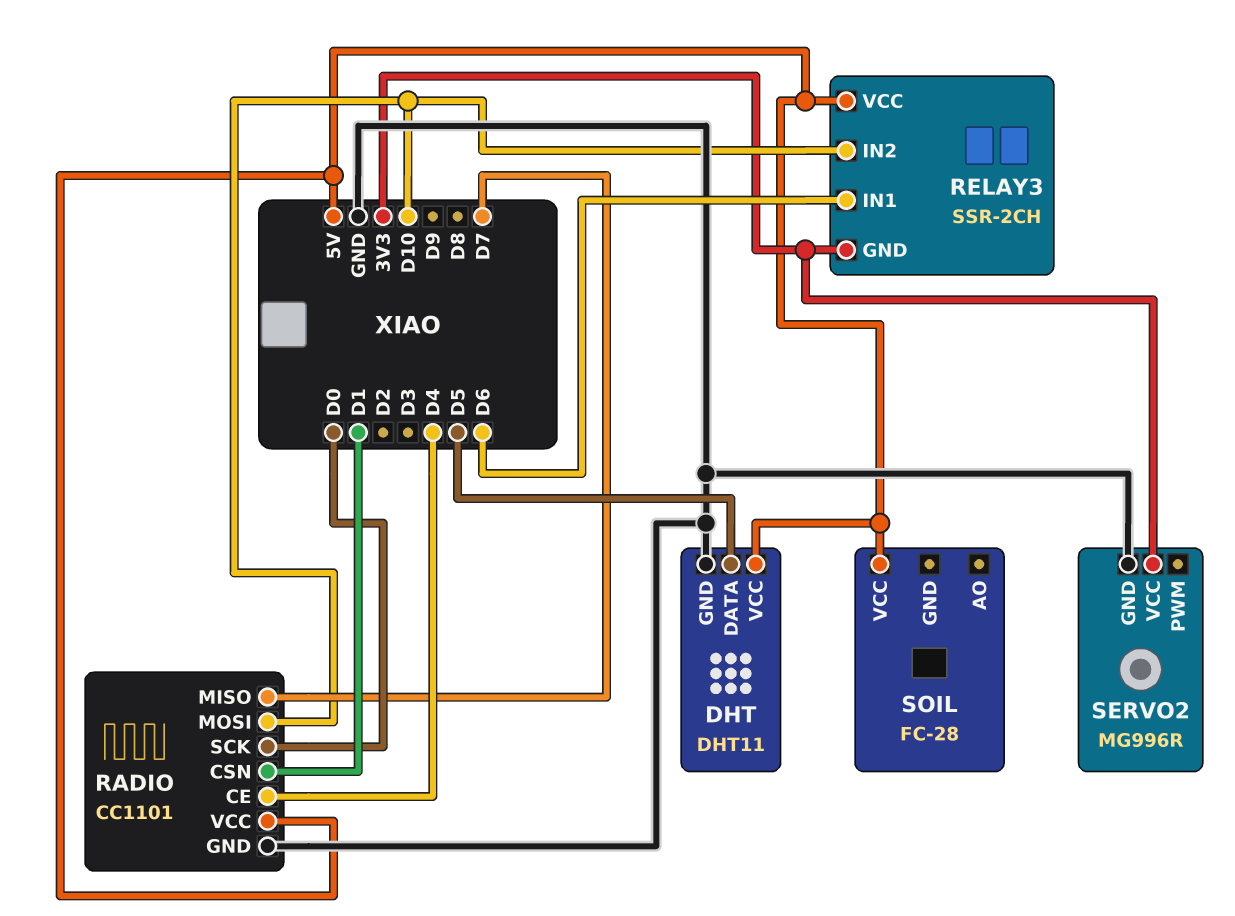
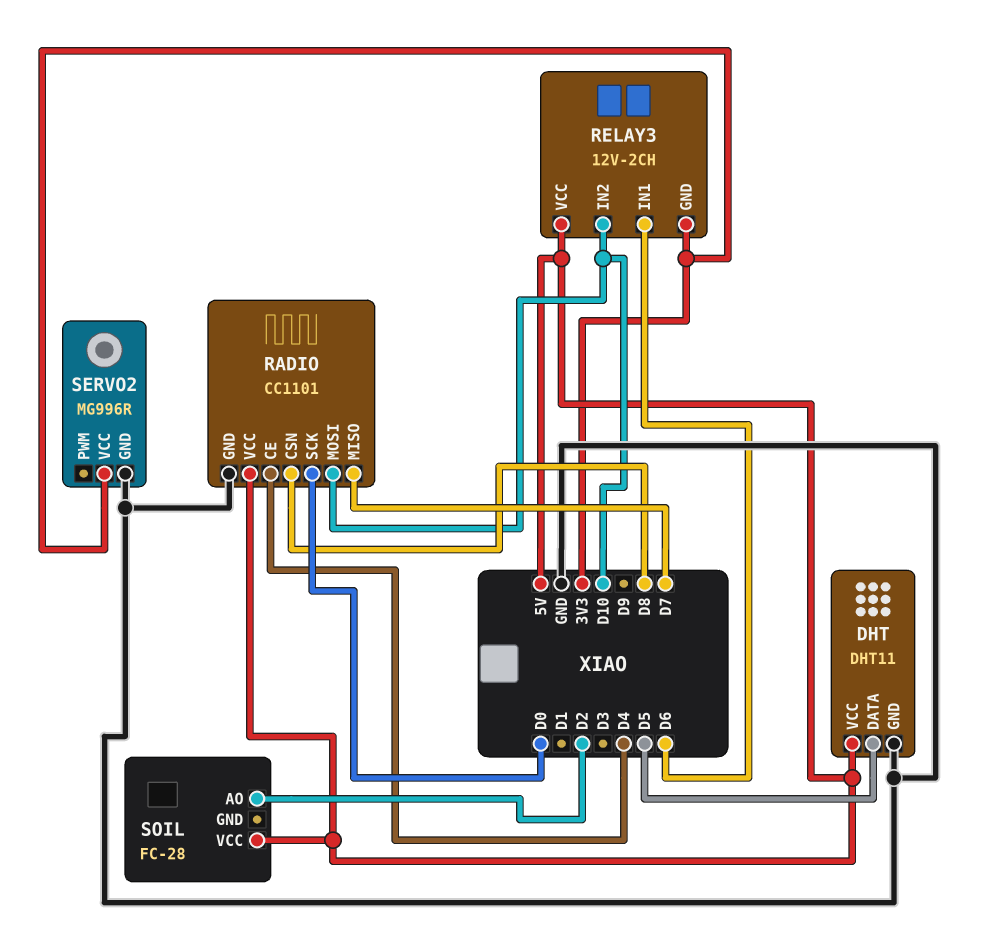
RADIO pin CSN: D1 -> D8
RELAY3: SSR-2CH -> 12V-2CH
SOIL pin AO: none -> D2

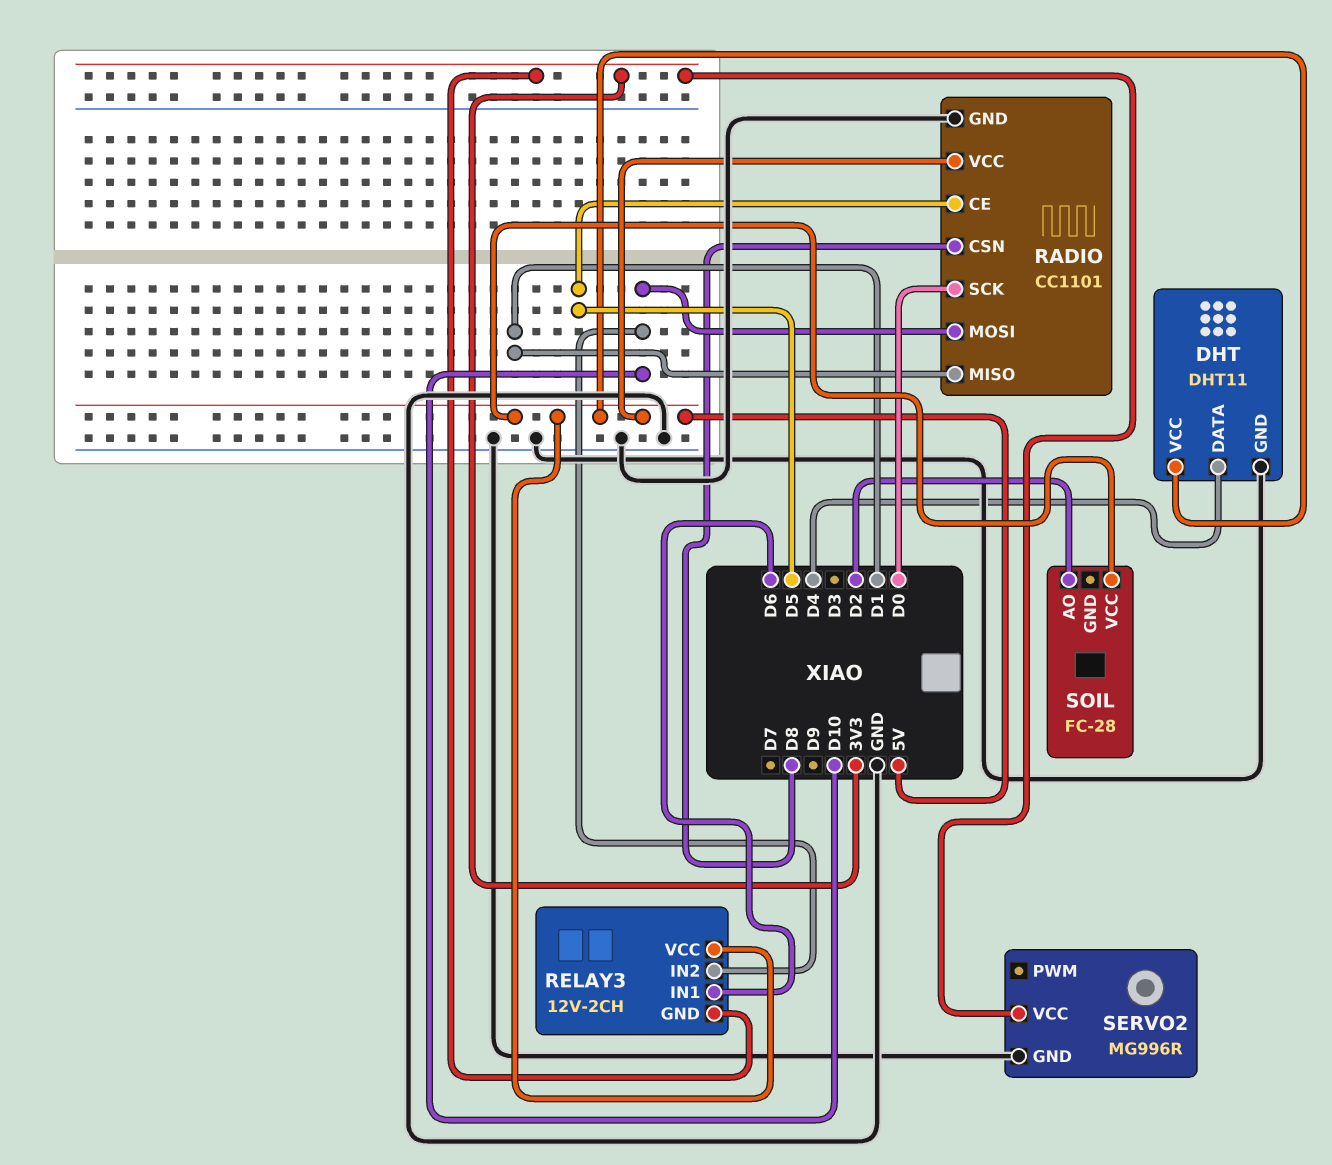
DHT pin DATA: D5 -> D4
RADIO pin CE: D4 -> D5
RADIO pin MISO: D7 -> D1

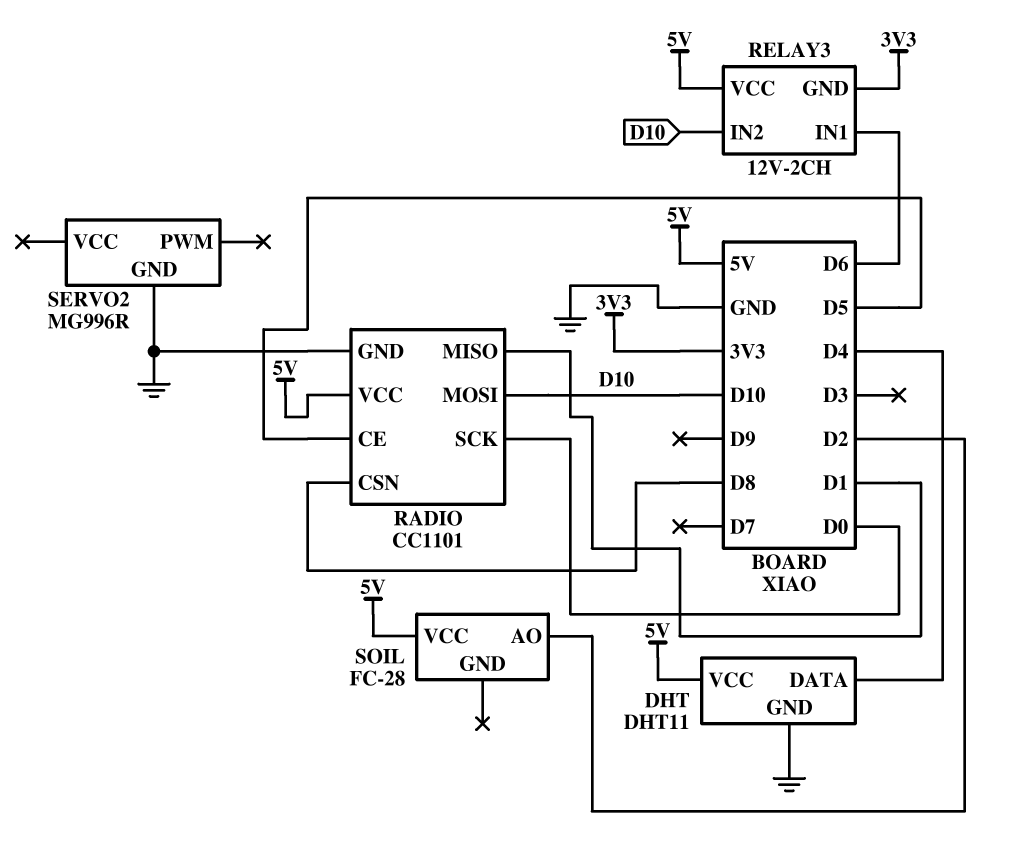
SERVO2 pin VCC: 3V3 -> none

